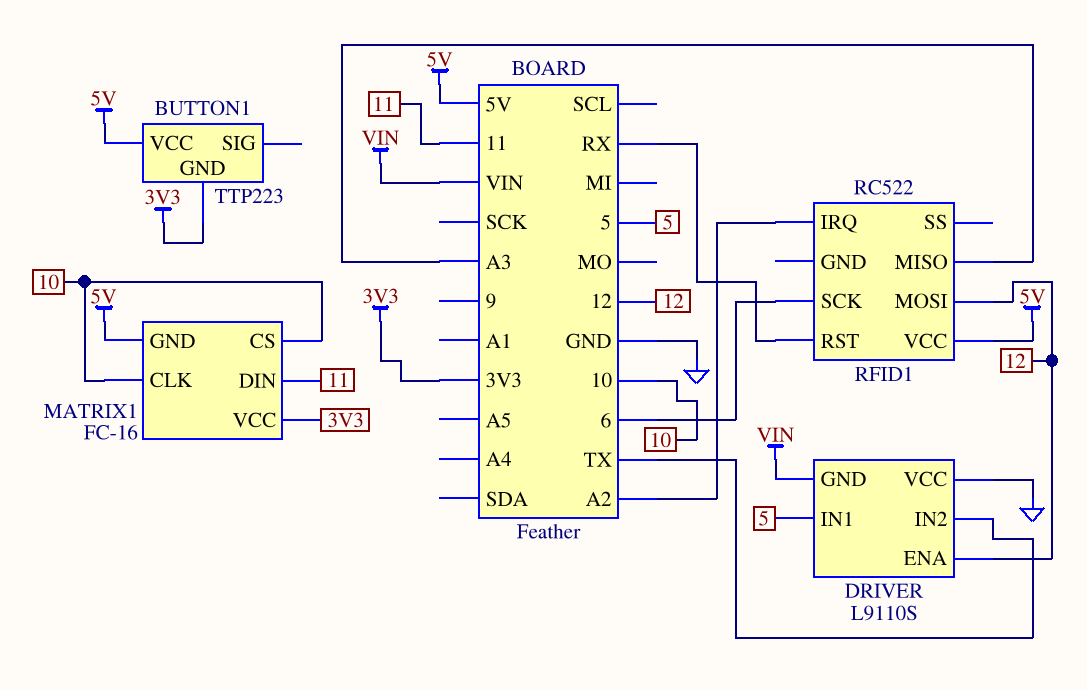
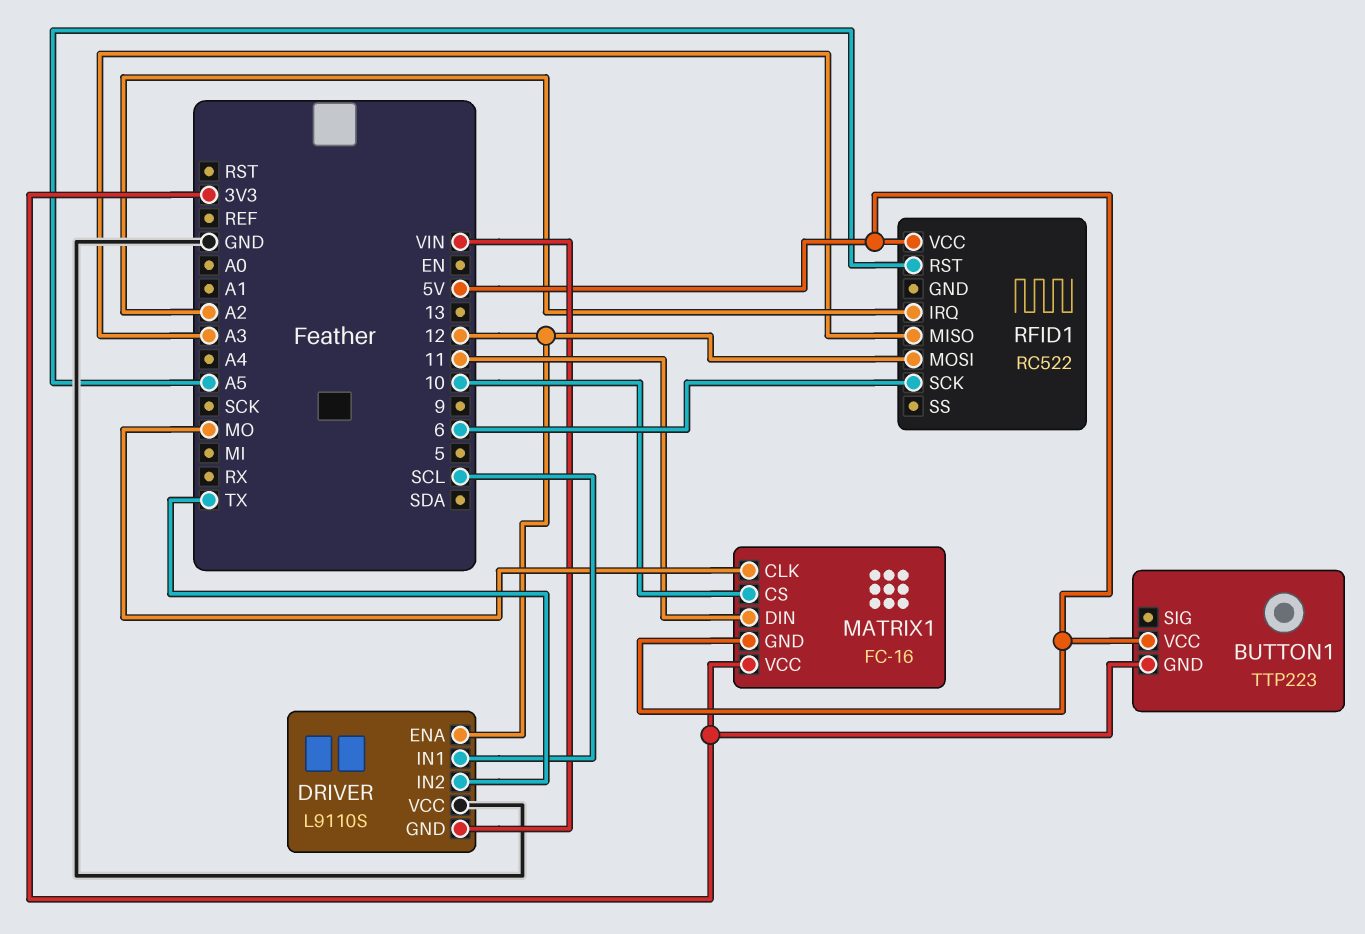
DRIVER pin IN1: 5 -> SCL
MATRIX1 pin CLK: 10 -> MO
RFID1 pin RST: RX -> A5

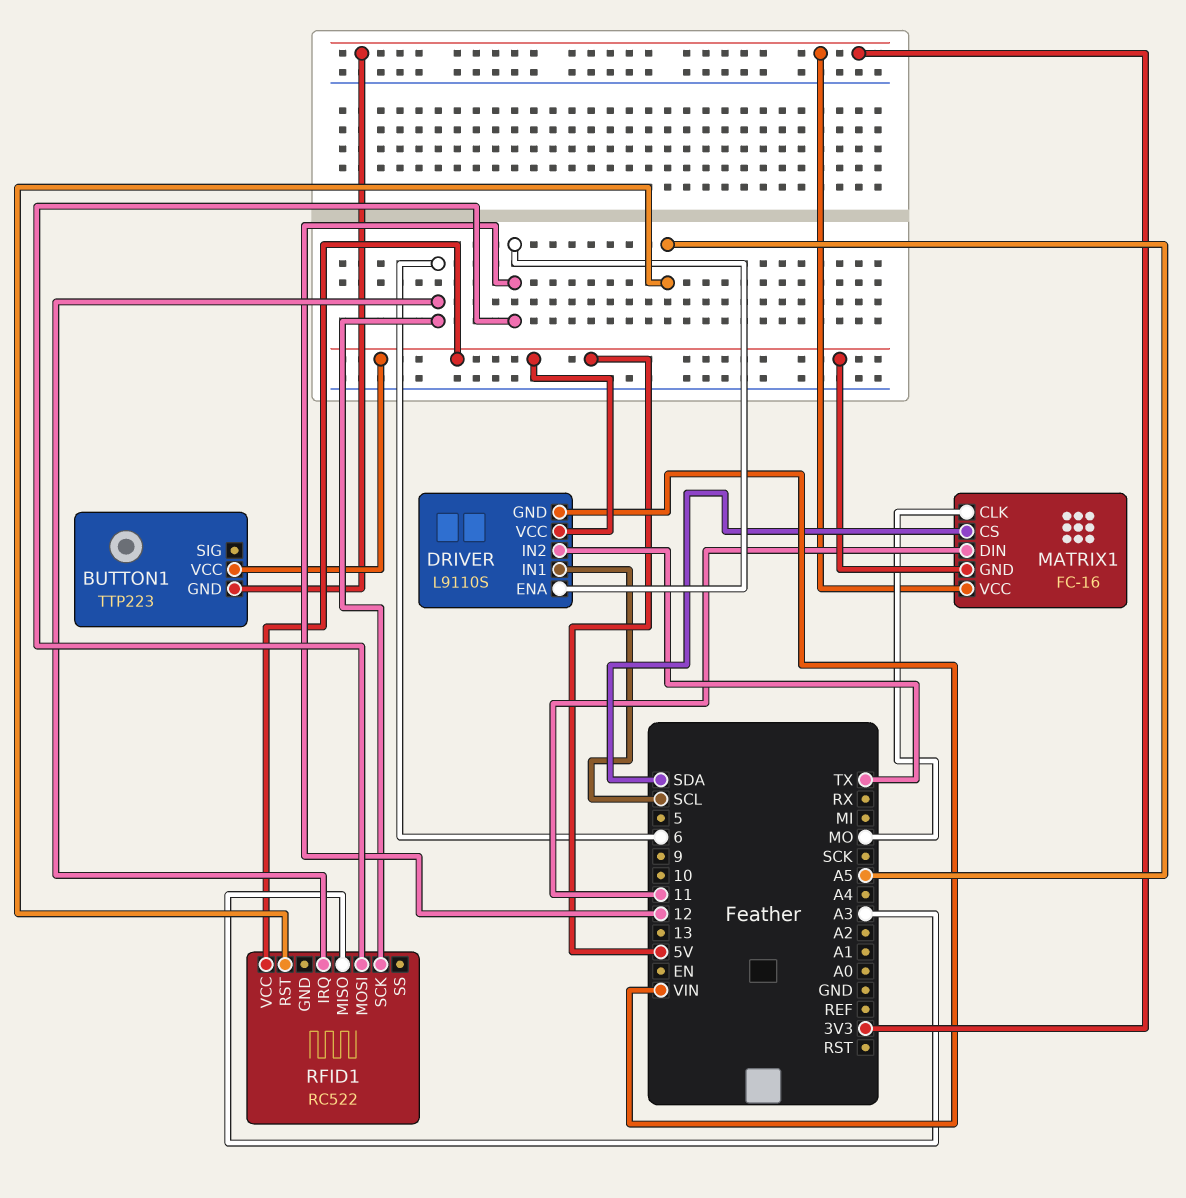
DRIVER pin VCC: GND -> 5V
MATRIX1 pin CS: 10 -> SDA
RFID1 pin IRQ: A2 -> 6

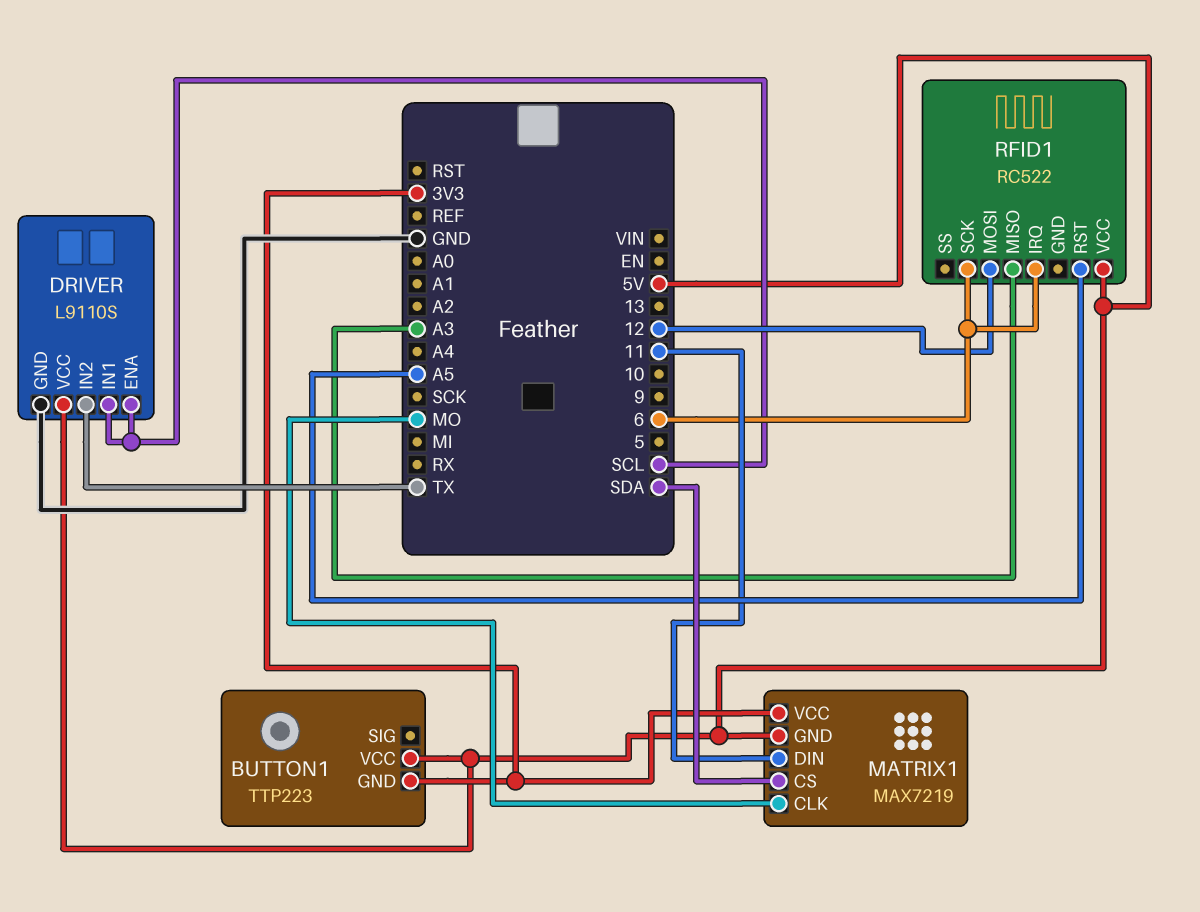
DRIVER pin ENA: 12 -> SCL
DRIVER pin GND: VIN -> GND
MATRIX1: FC-16 -> MAX7219

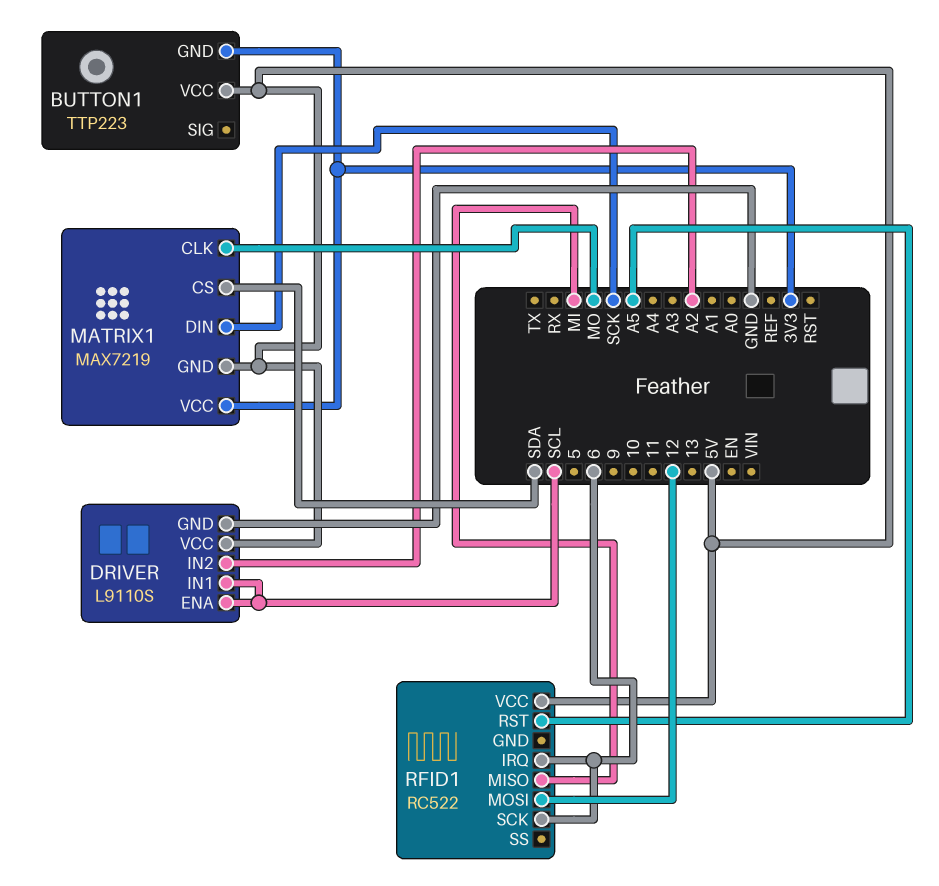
DRIVER pin IN2: TX -> A2
MATRIX1 pin DIN: 11 -> SCK
RFID1 pin MISO: A3 -> MI

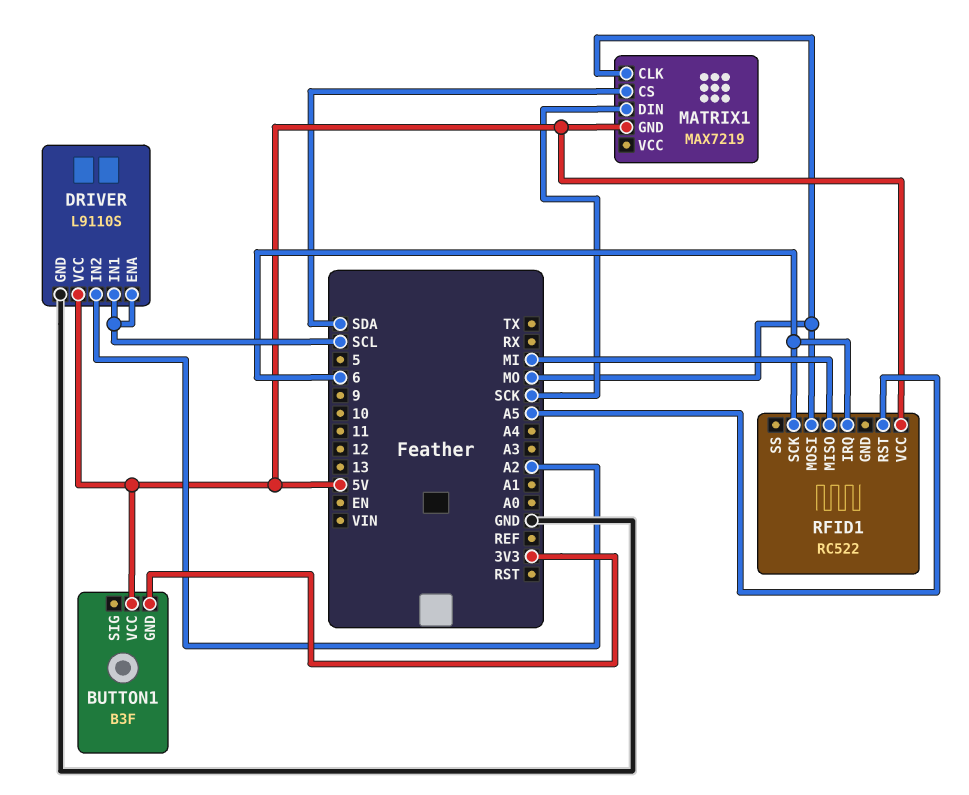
BUTTON1: TTP223 -> B3F
MATRIX1 pin VCC: 3V3 -> none
RFID1 pin MOSI: 12 -> MO

